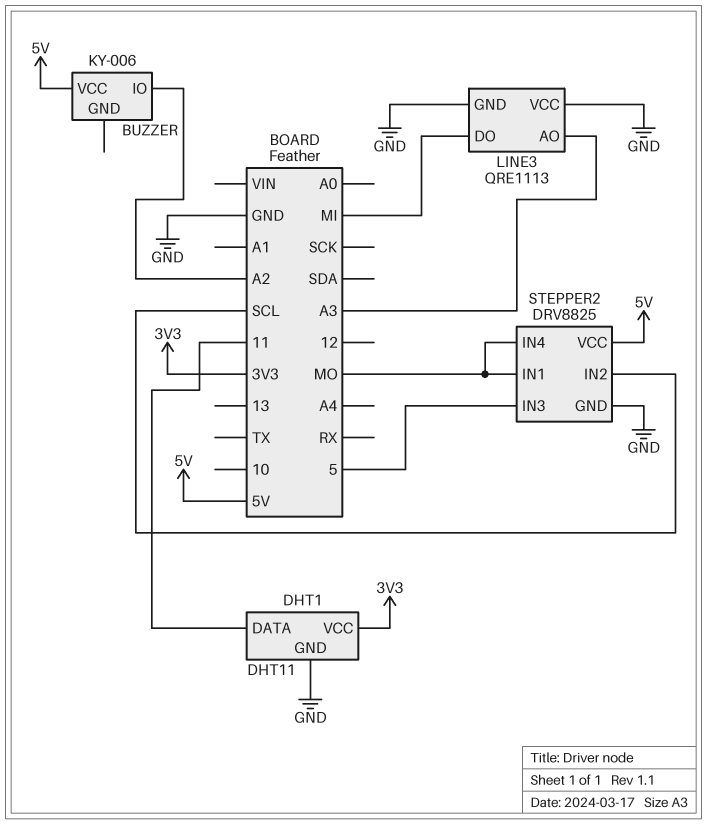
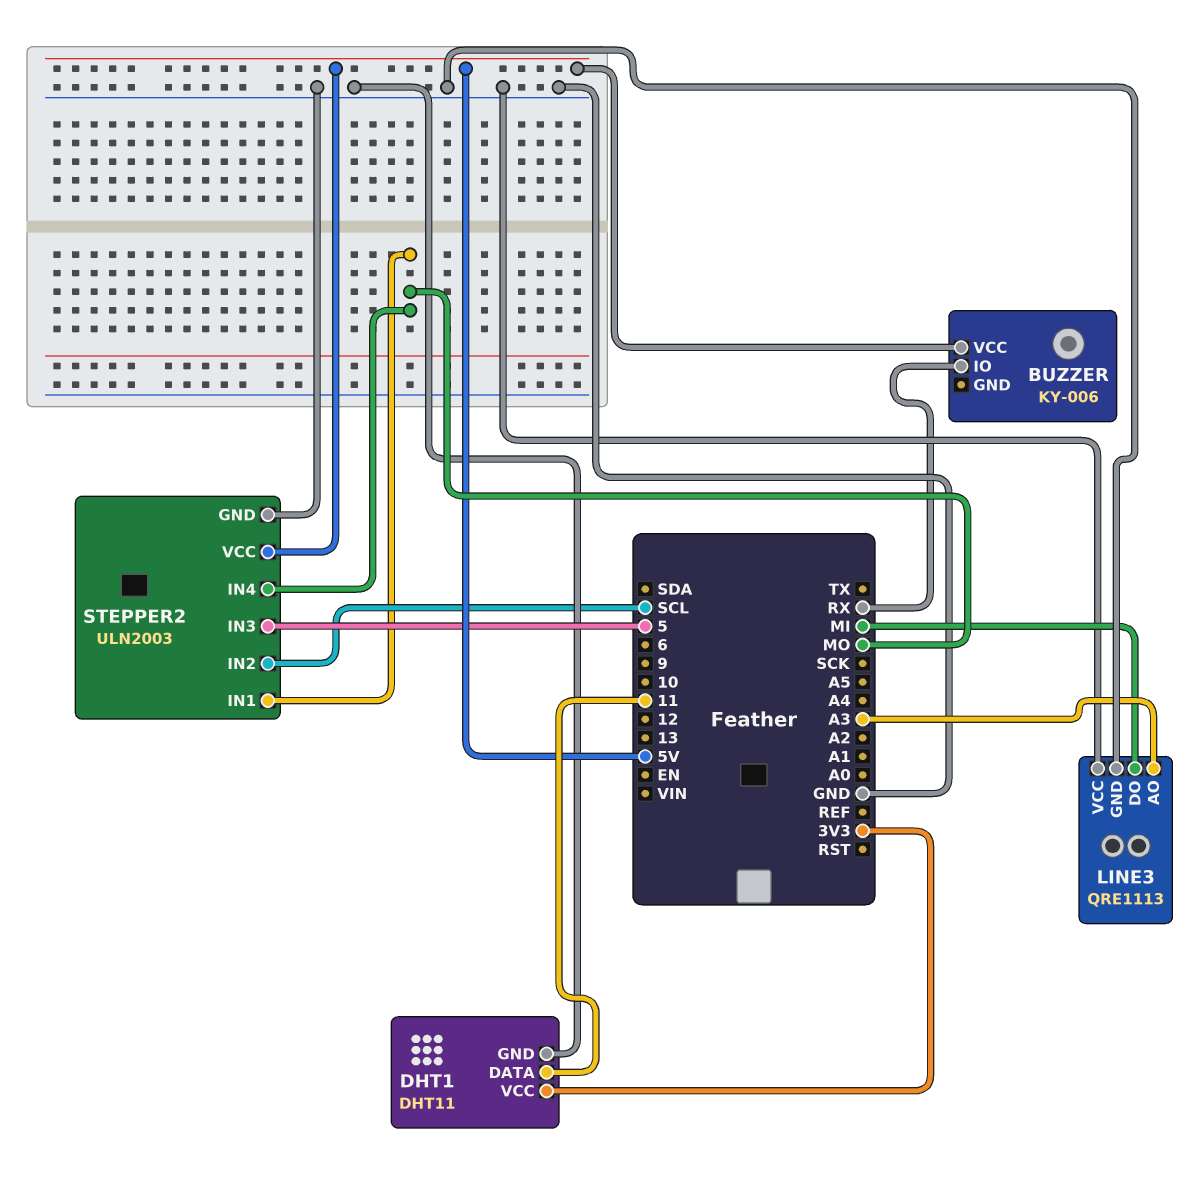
BUZZER pin IO: A2 -> RX
STEPPER2: DRV8825 -> ULN2003

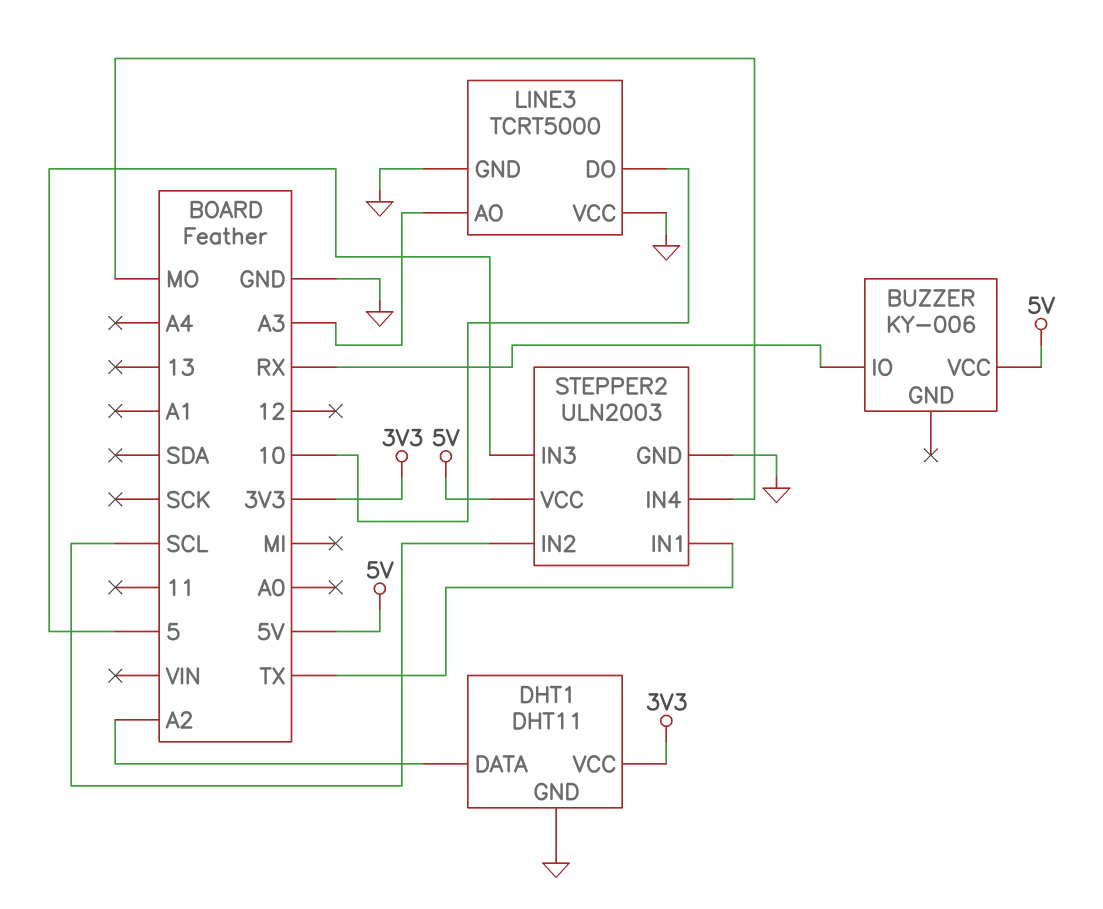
DHT1 pin DATA: 11 -> A2
LINE3: QRE1113 -> TCRT5000
LINE3 pin DO: MI -> 10
STEPPER2 pin IN1: MO -> TX

